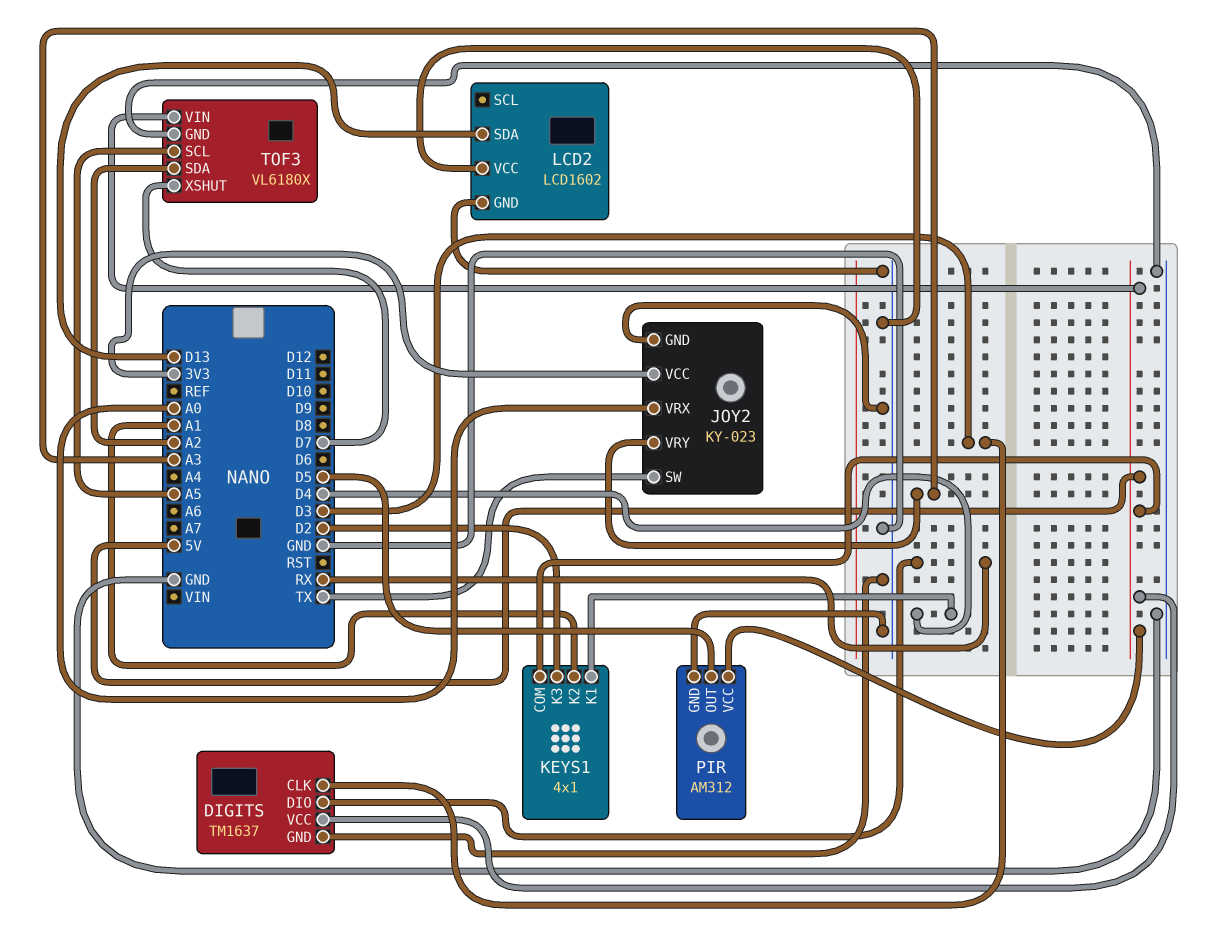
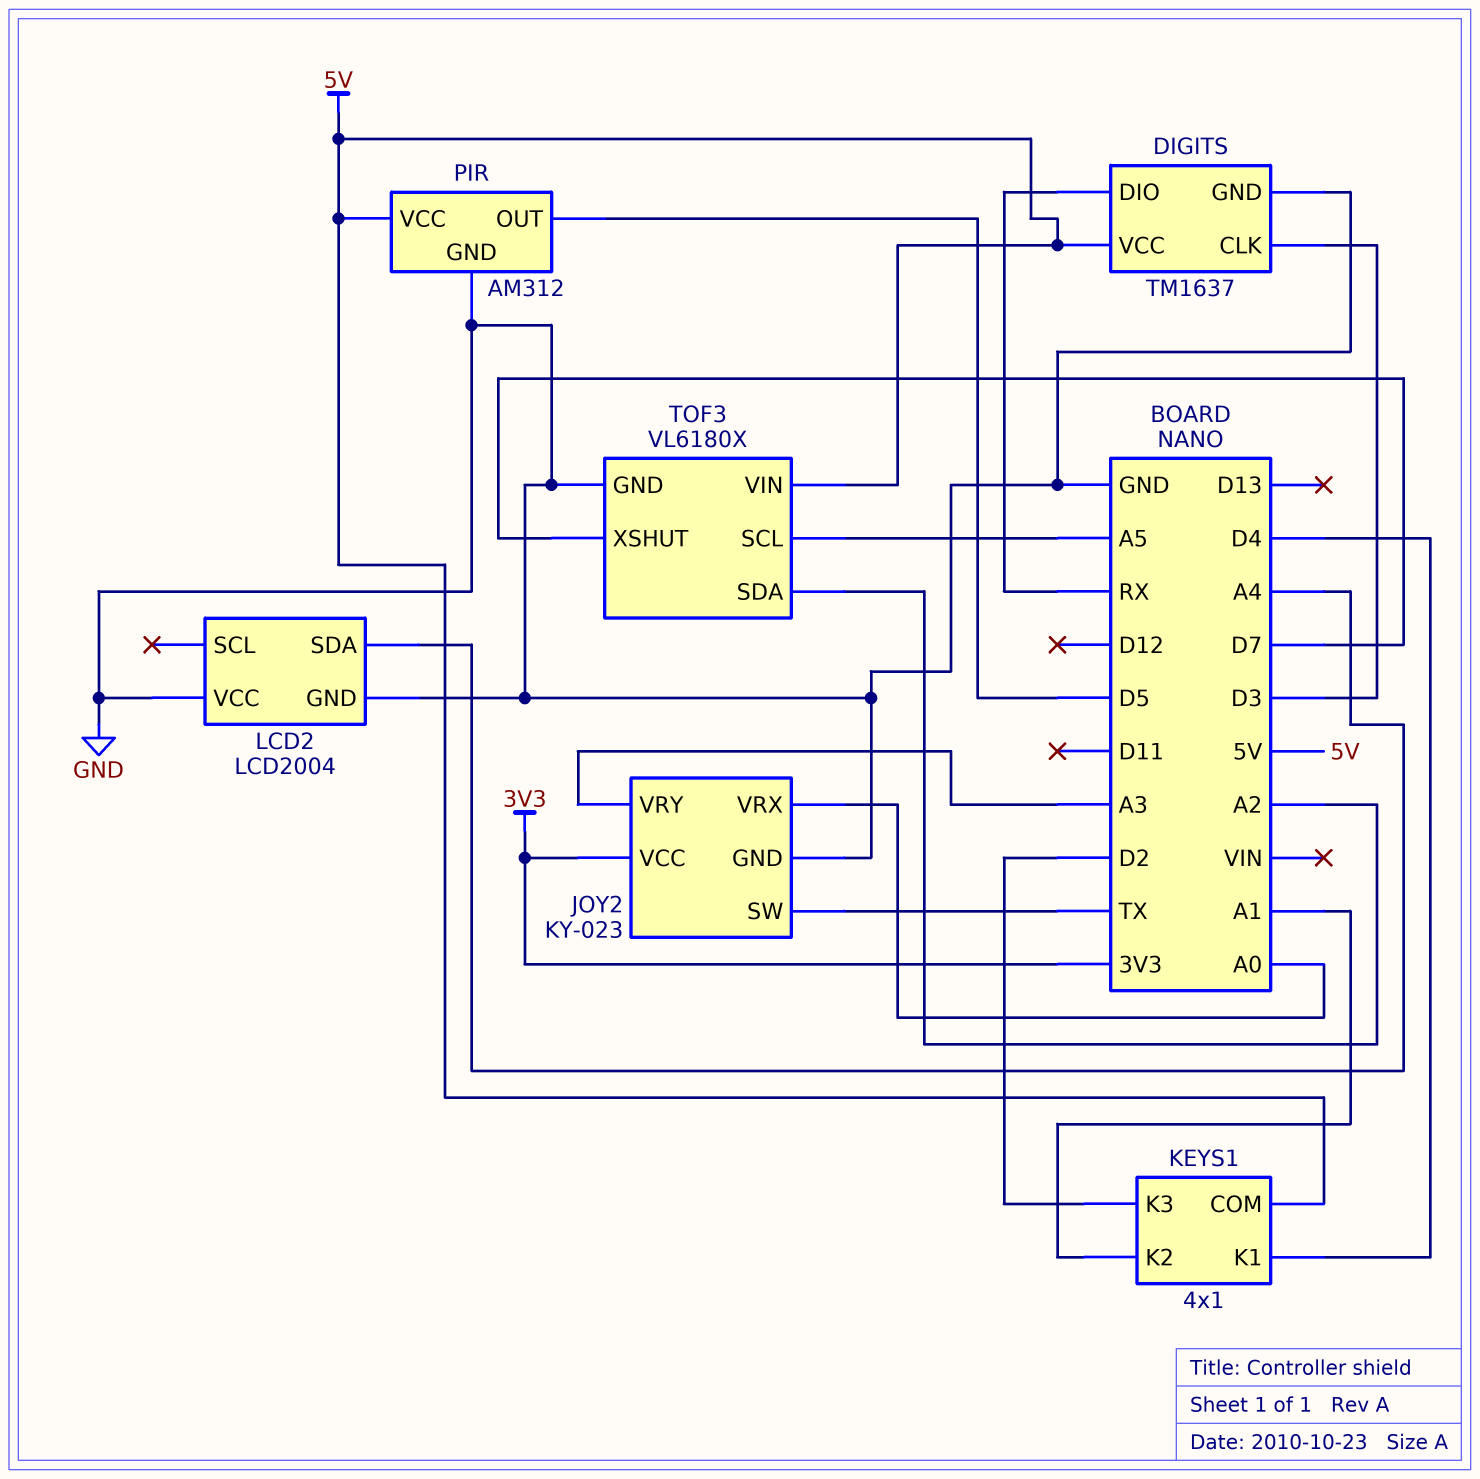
LCD2: LCD1602 -> LCD2004
LCD2 pin SDA: D13 -> A4

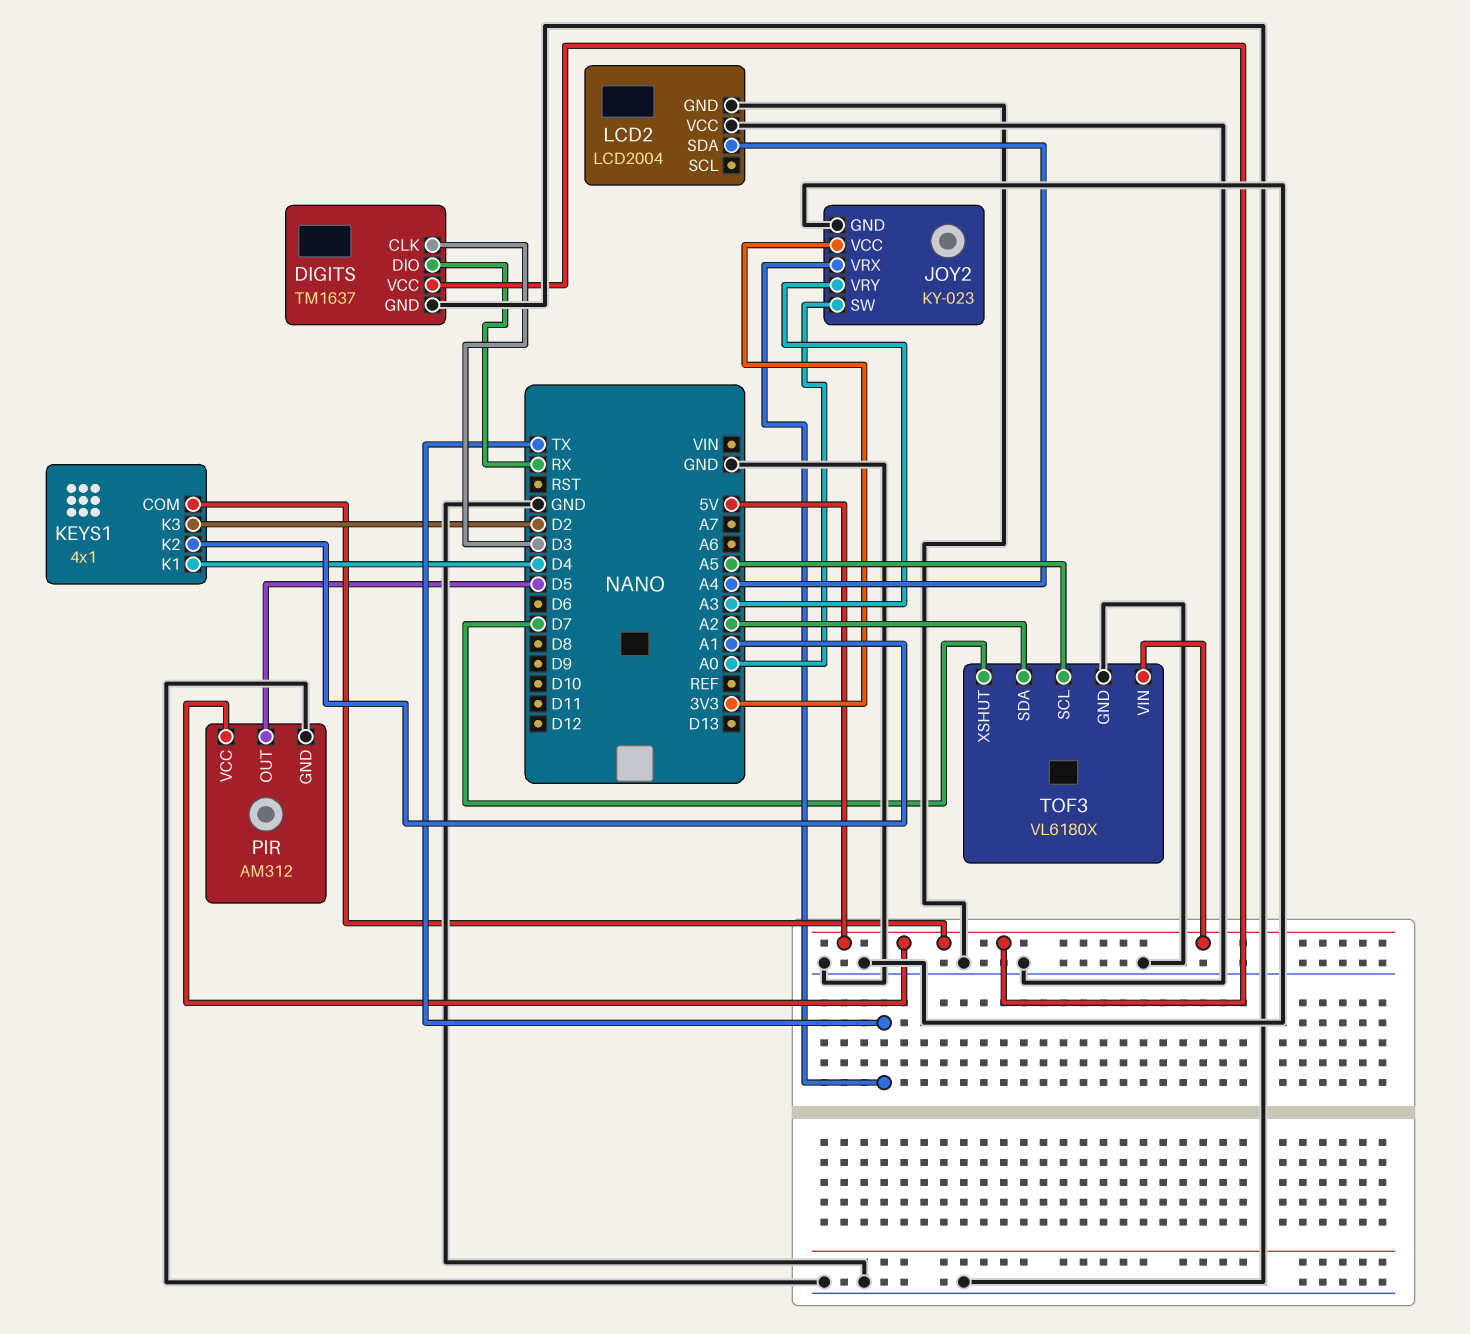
JOY2 pin SW: TX -> A0
JOY2 pin VRX: A0 -> TX

